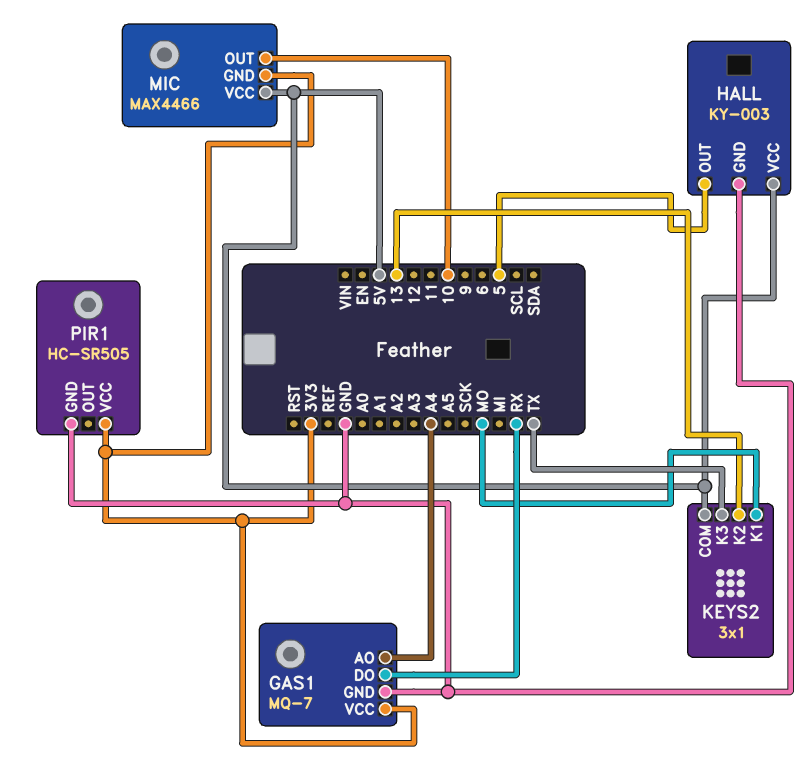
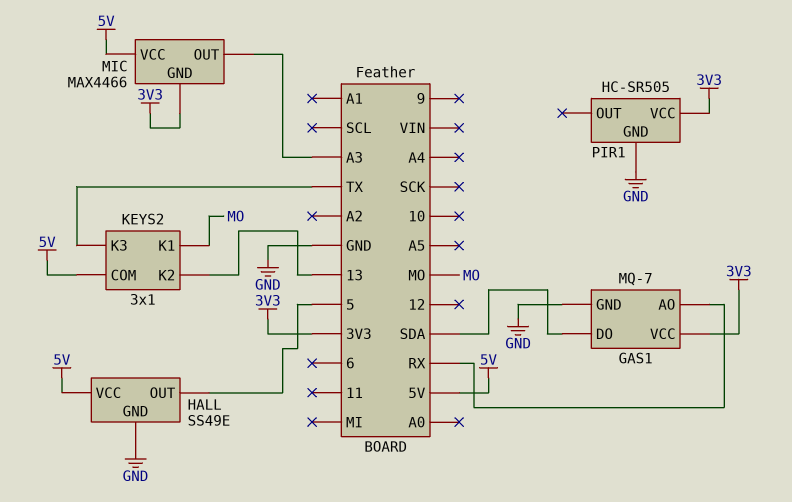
GAS1 pin AO: A4 -> RX
GAS1 pin DO: RX -> SDA
HALL: KY-003 -> SS49E
MIC pin OUT: 10 -> A3

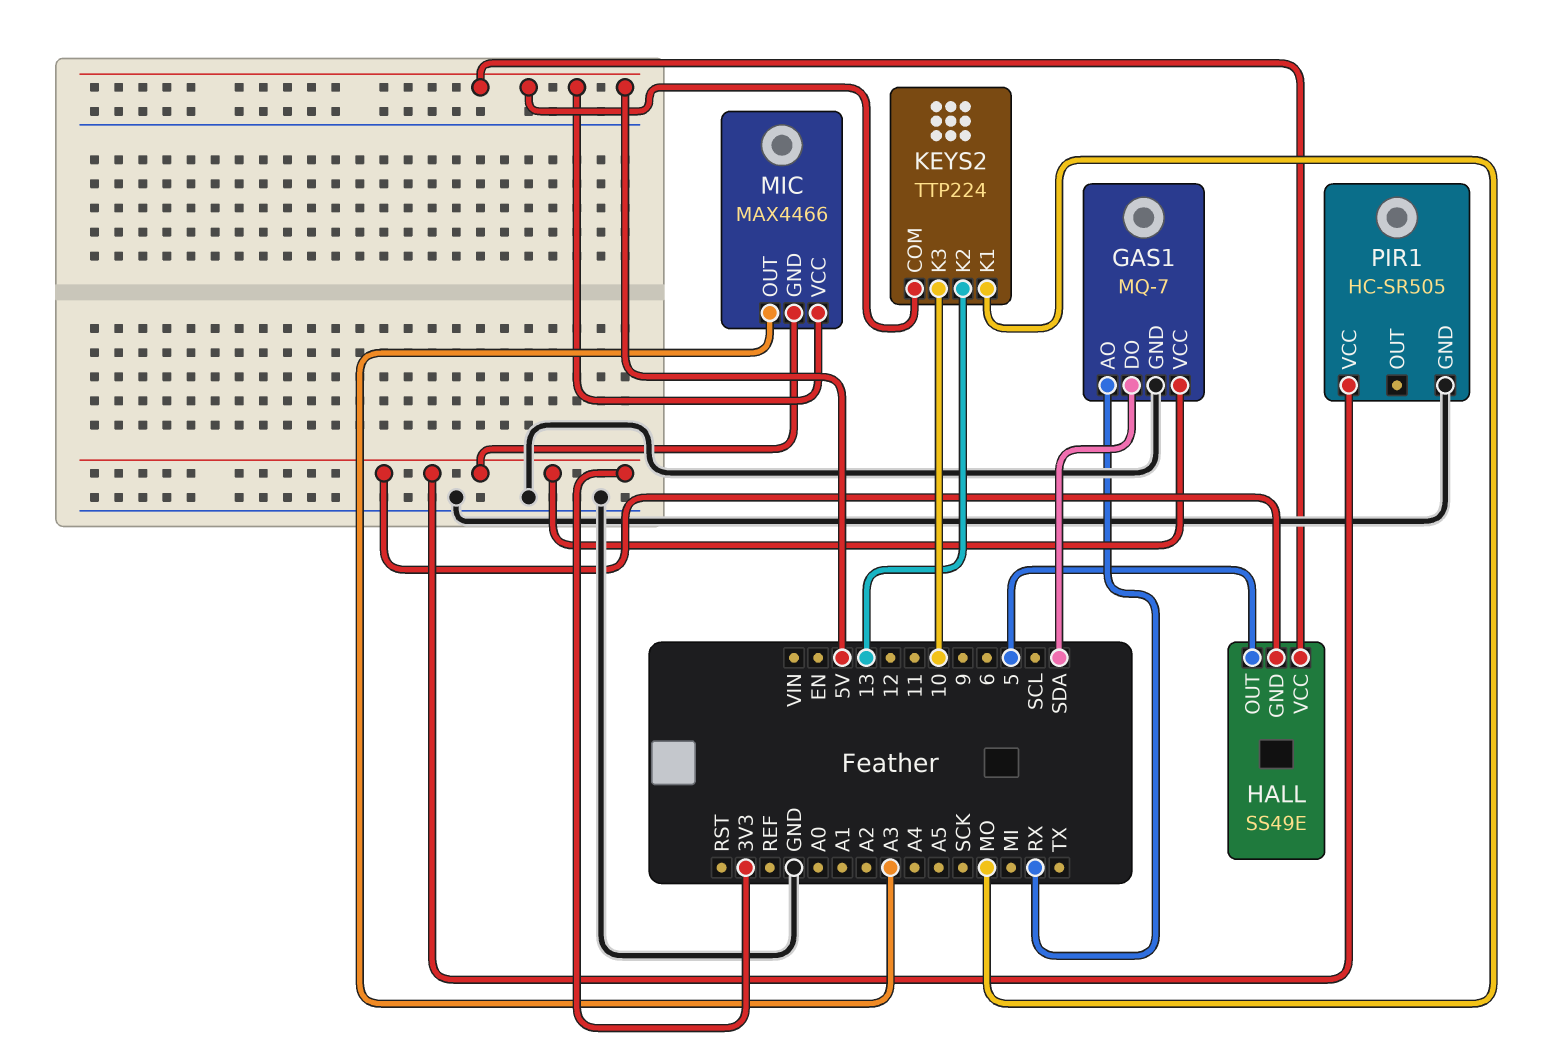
HALL pin GND: GND -> 3V3
KEYS2: 3x1 -> TTP224
KEYS2 pin K3: TX -> 10

